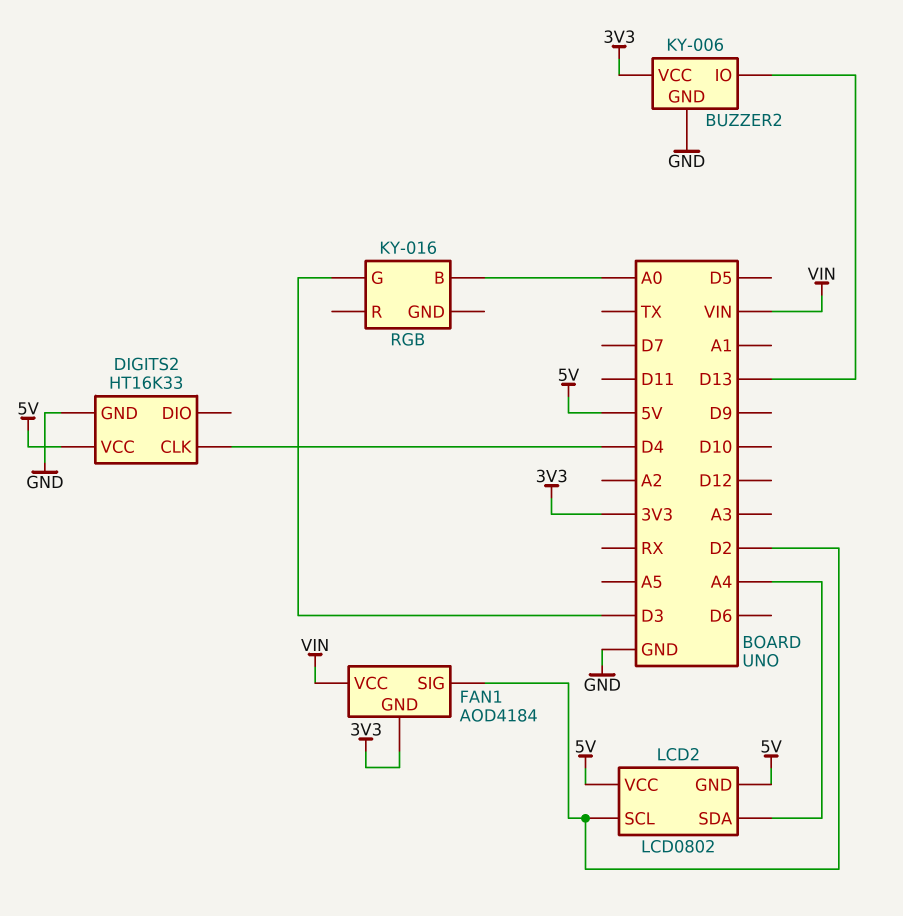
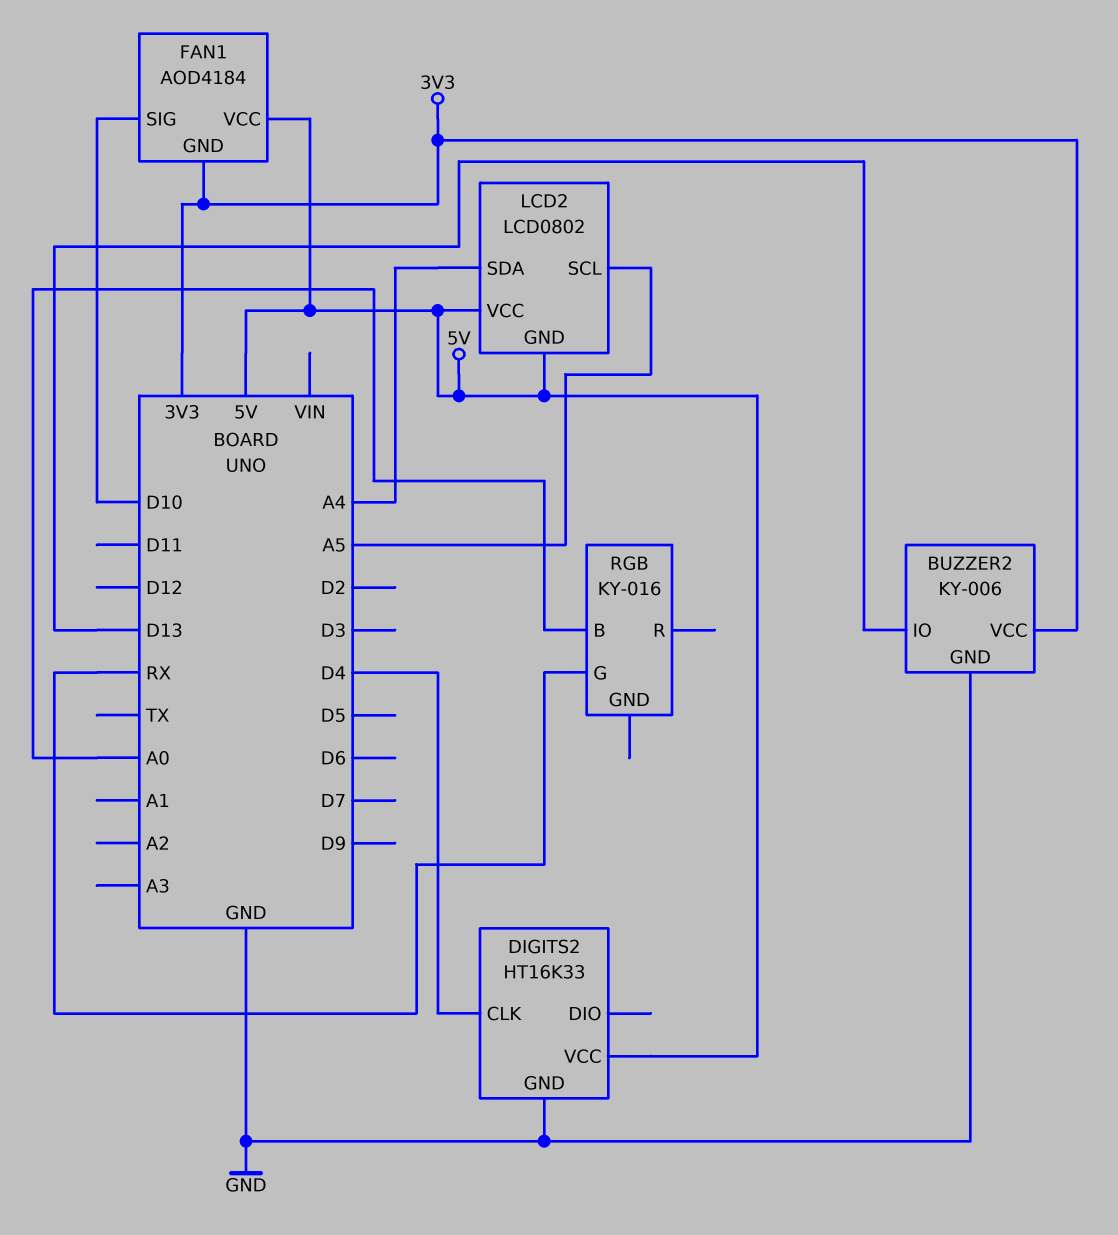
FAN1 pin SIG: D2 -> D10
FAN1 pin VCC: VIN -> 5V
LCD2 pin SCL: D2 -> A5
RGB pin G: D3 -> RX

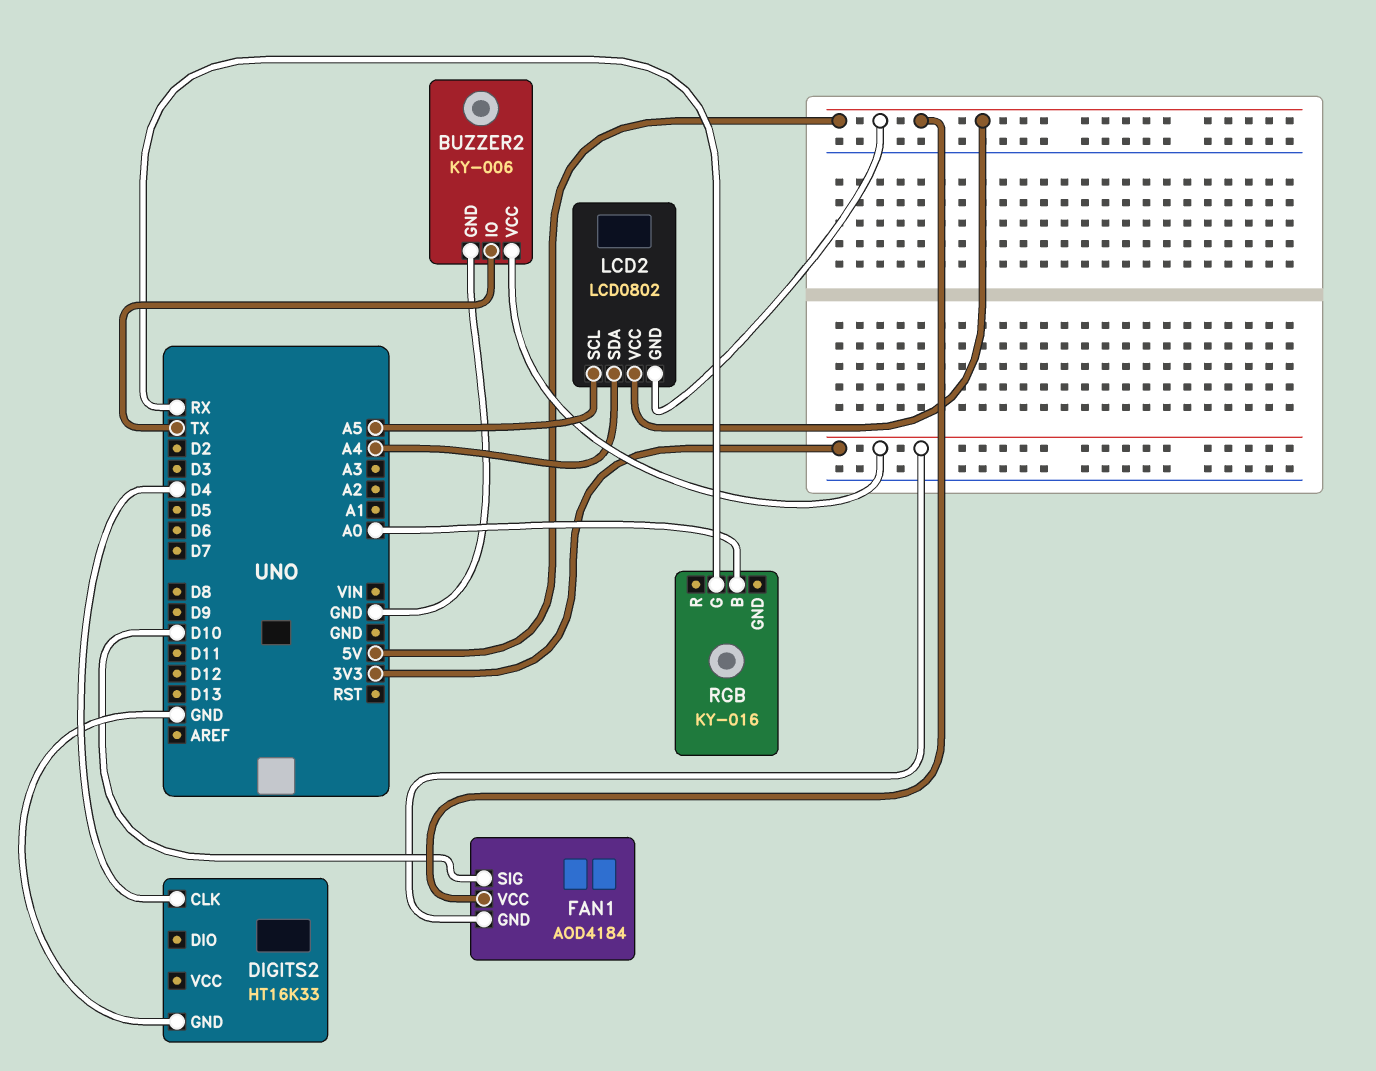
BUZZER2 pin IO: D13 -> TX
DIGITS2 pin VCC: 5V -> none

